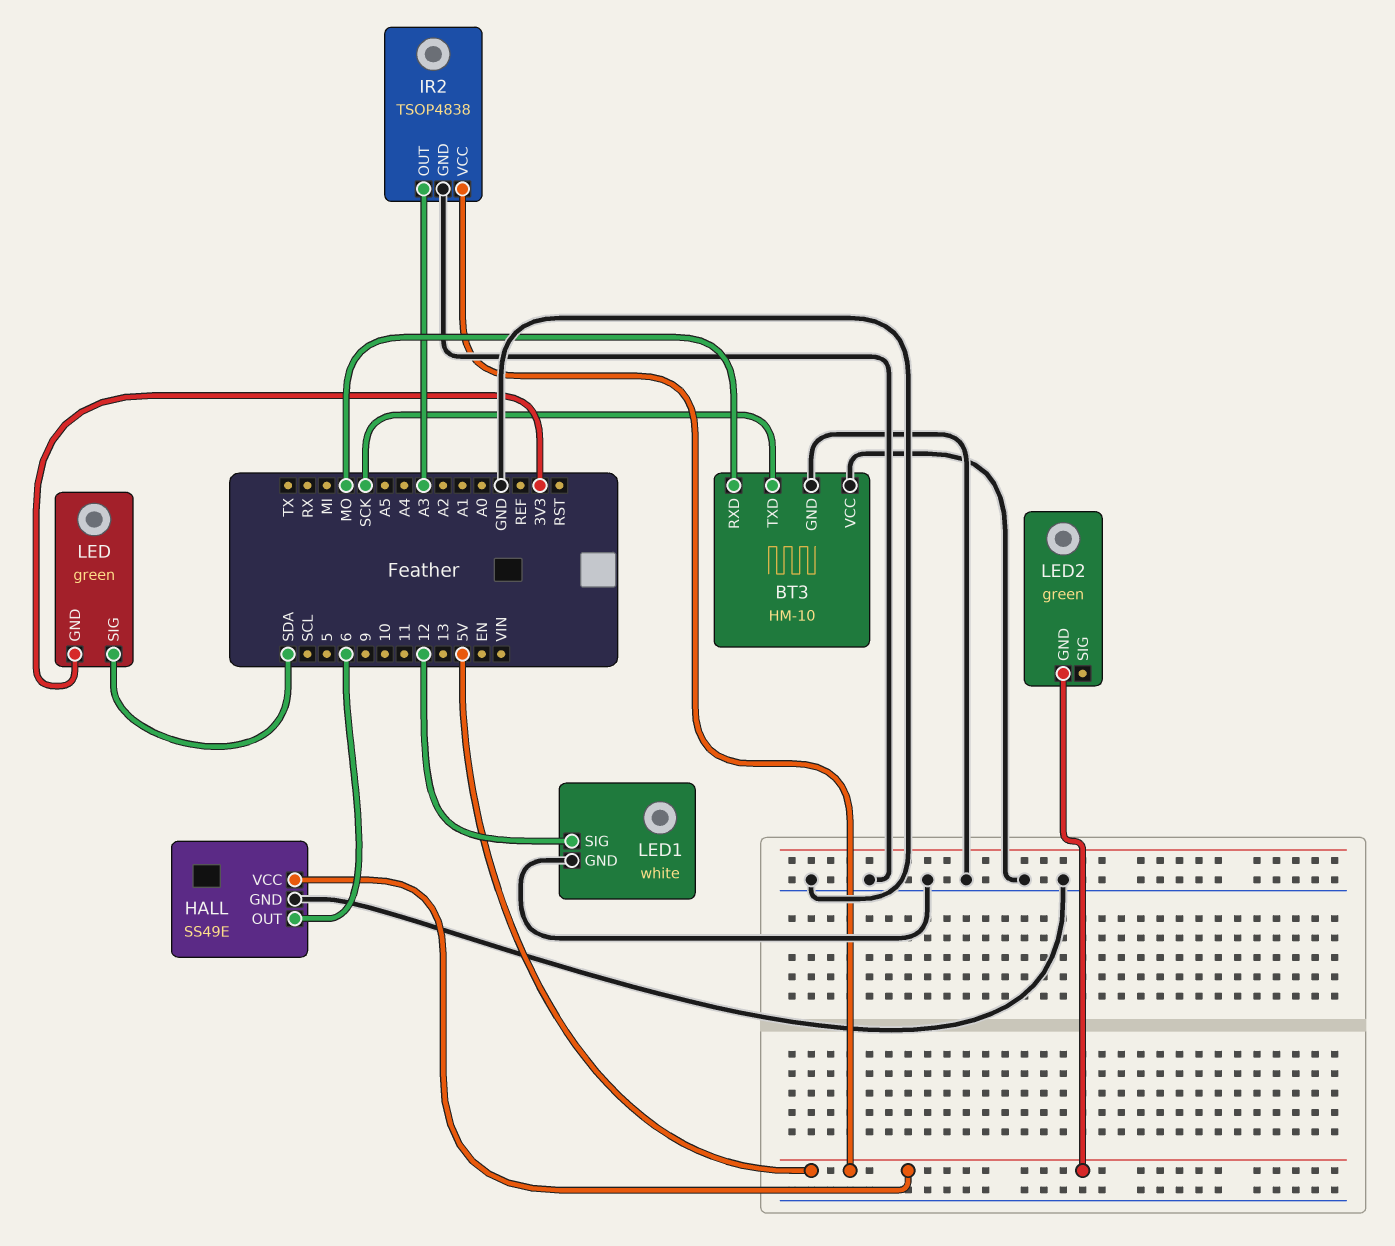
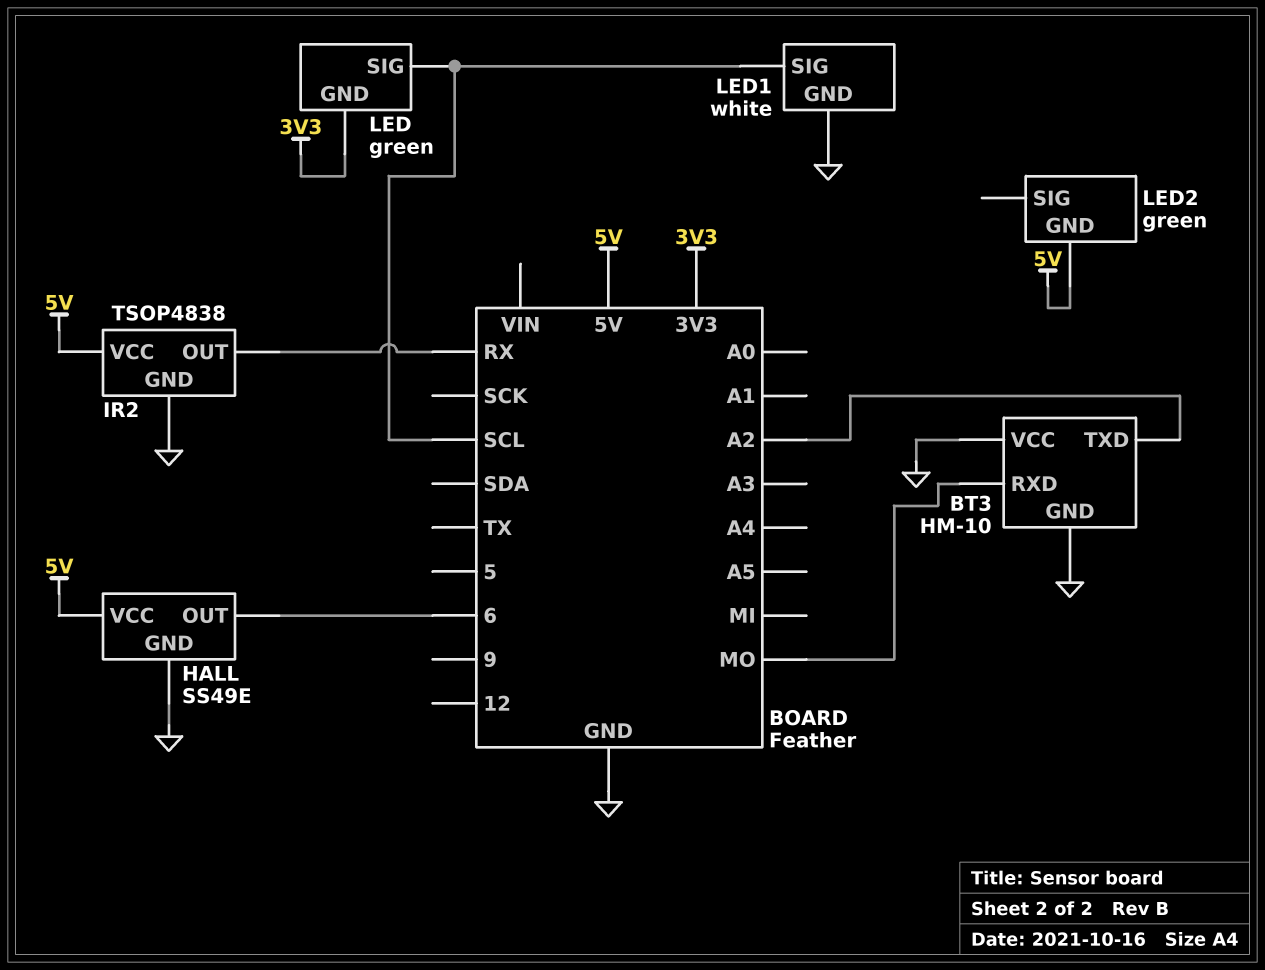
BT3 pin TXD: SCK -> A2
IR2 pin OUT: A3 -> RX
LED pin SIG: SDA -> SCL
LED1 pin SIG: 12 -> SCL

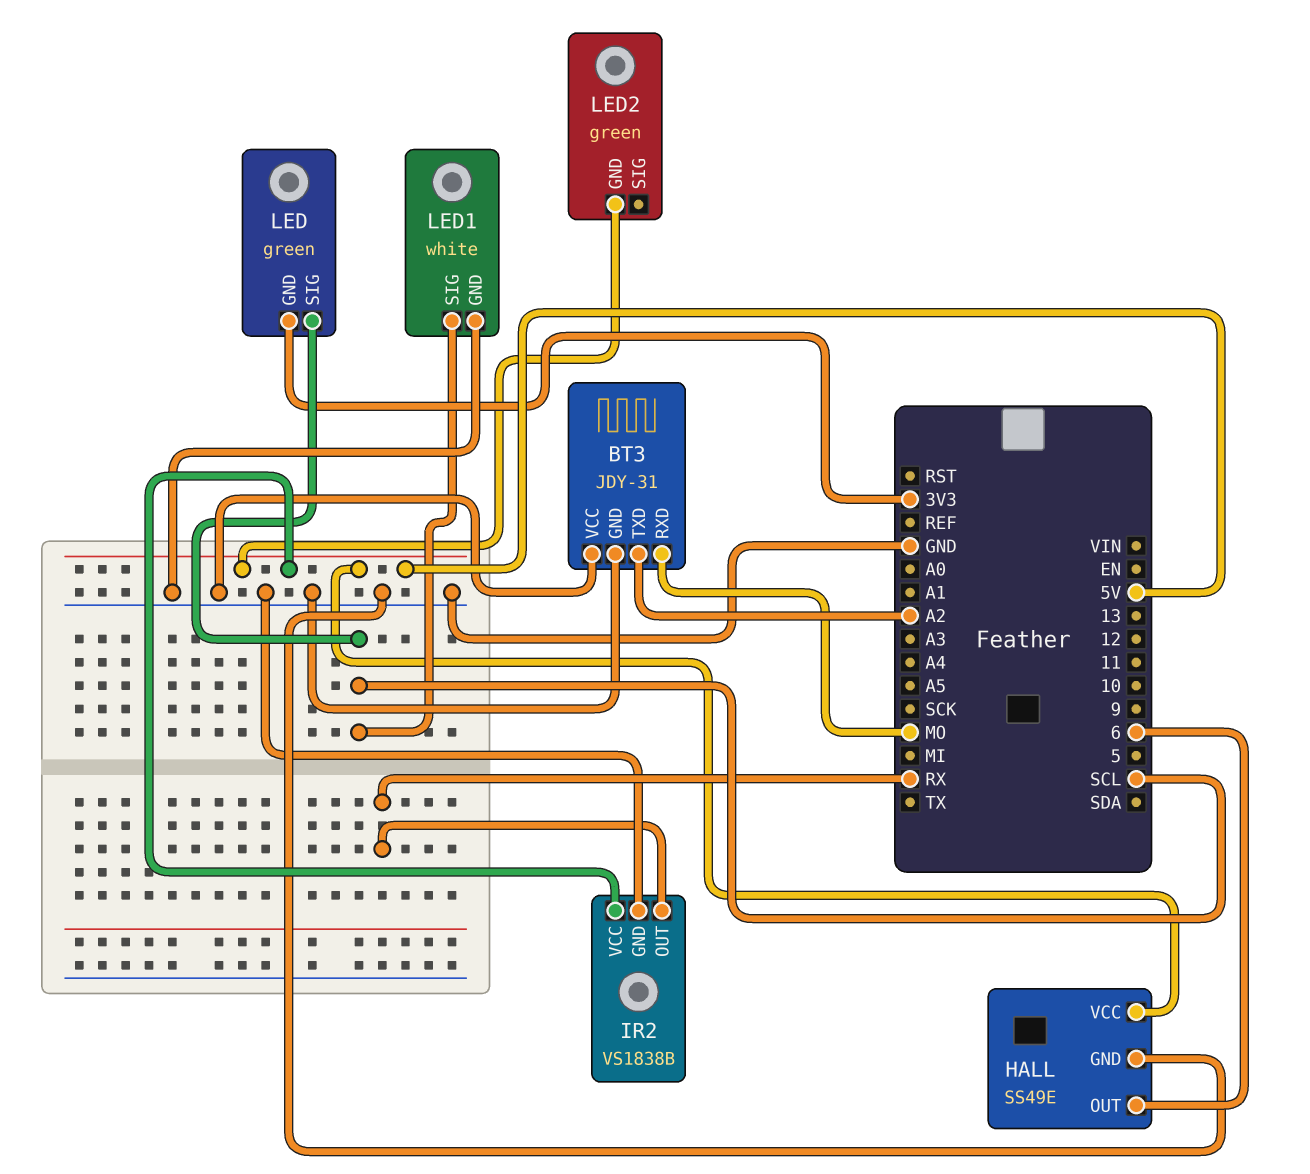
BT3: HM-10 -> JDY-31
IR2: TSOP4838 -> VS1838B

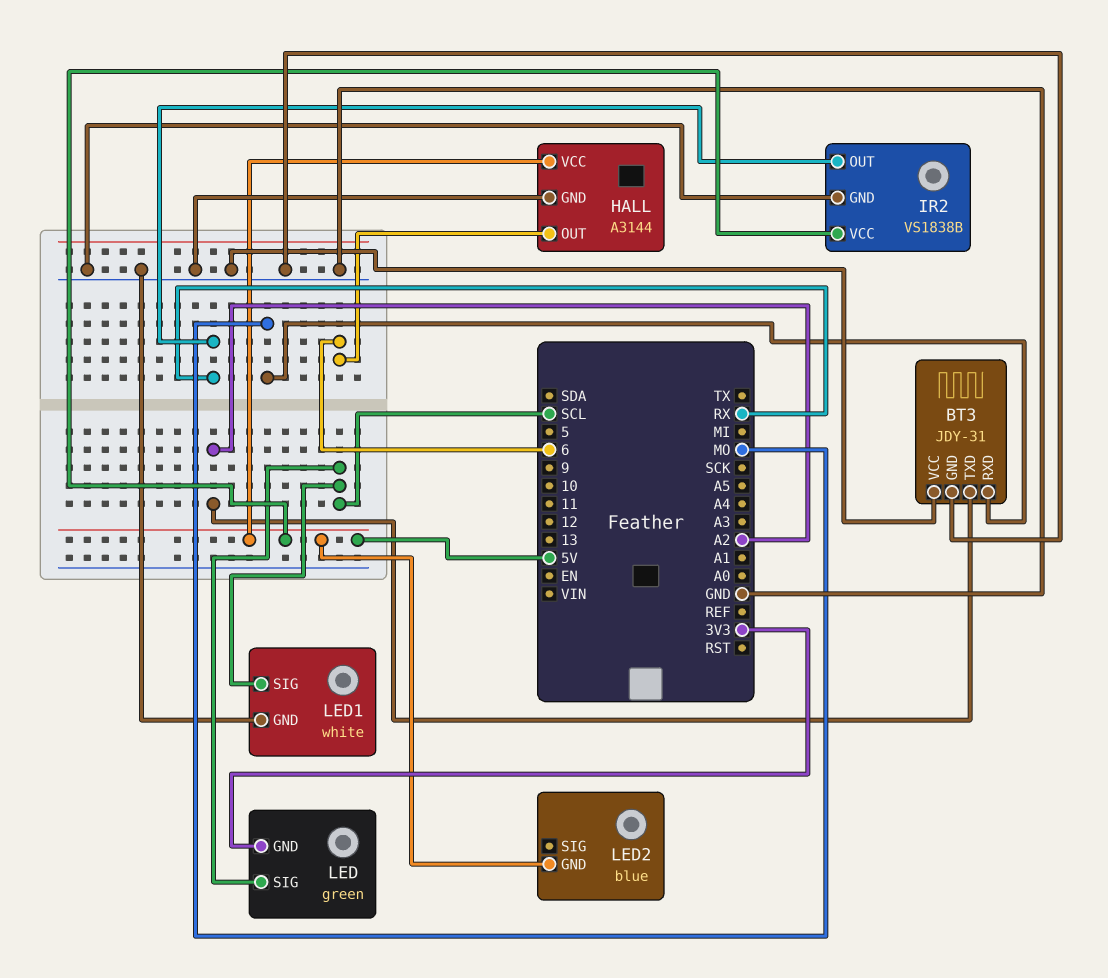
HALL: SS49E -> A3144
LED2: green -> blue

